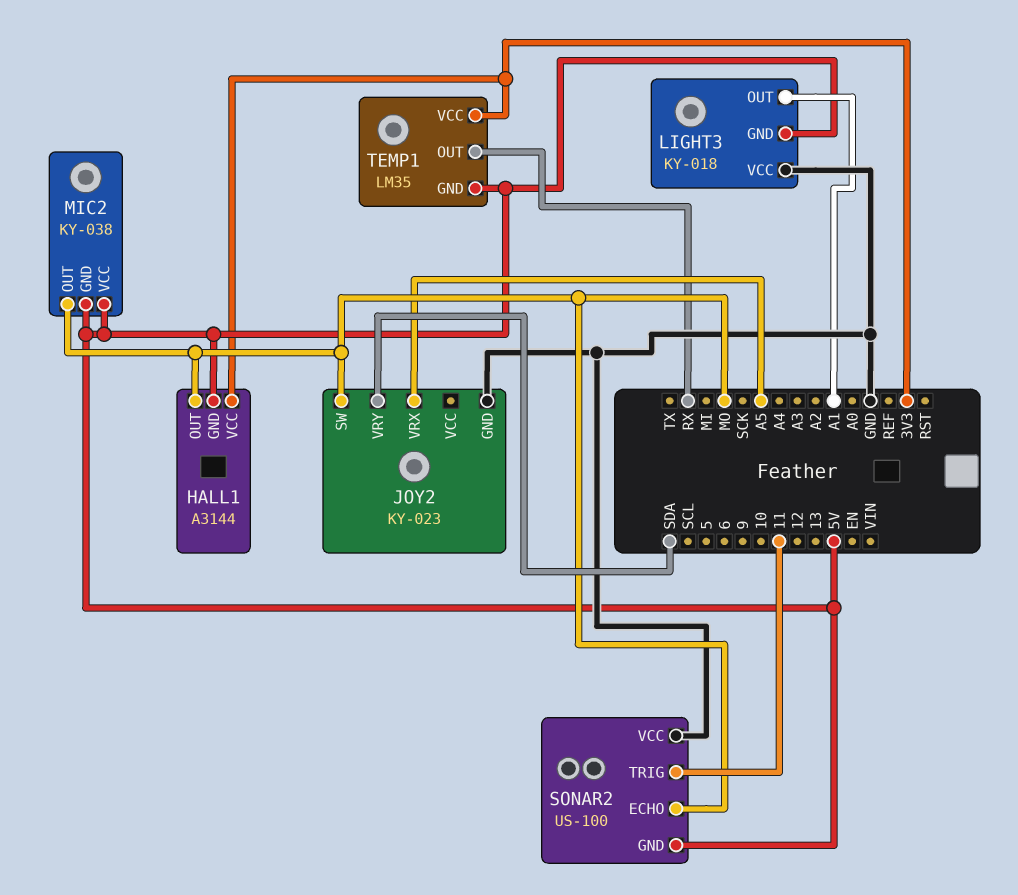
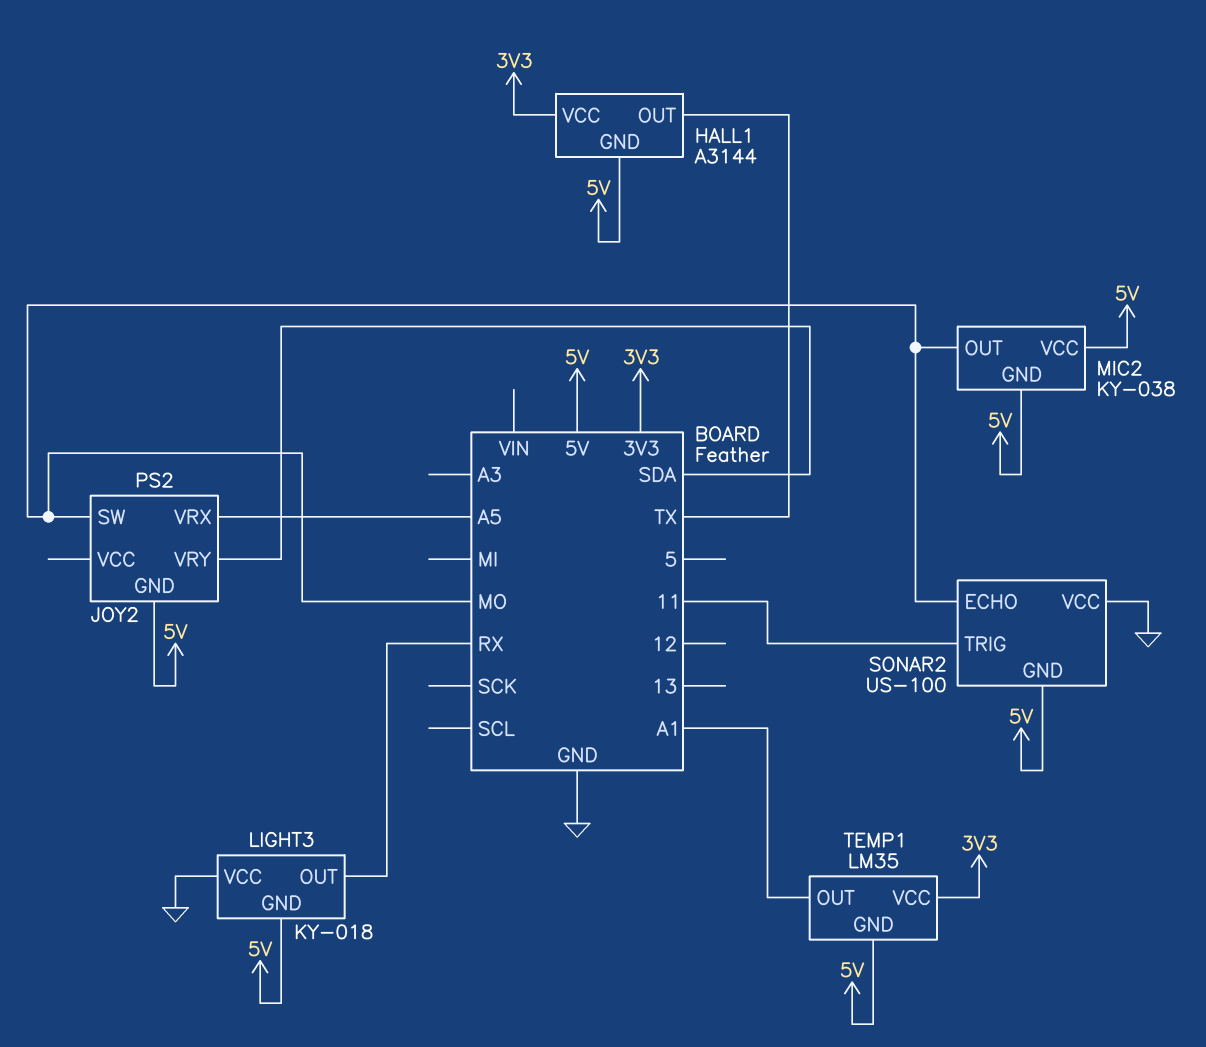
HALL1 pin OUT: MO -> TX
JOY2: KY-023 -> PS2
JOY2 pin GND: GND -> 5V
LIGHT3 pin OUT: A1 -> RX
TEMP1 pin OUT: RX -> A1

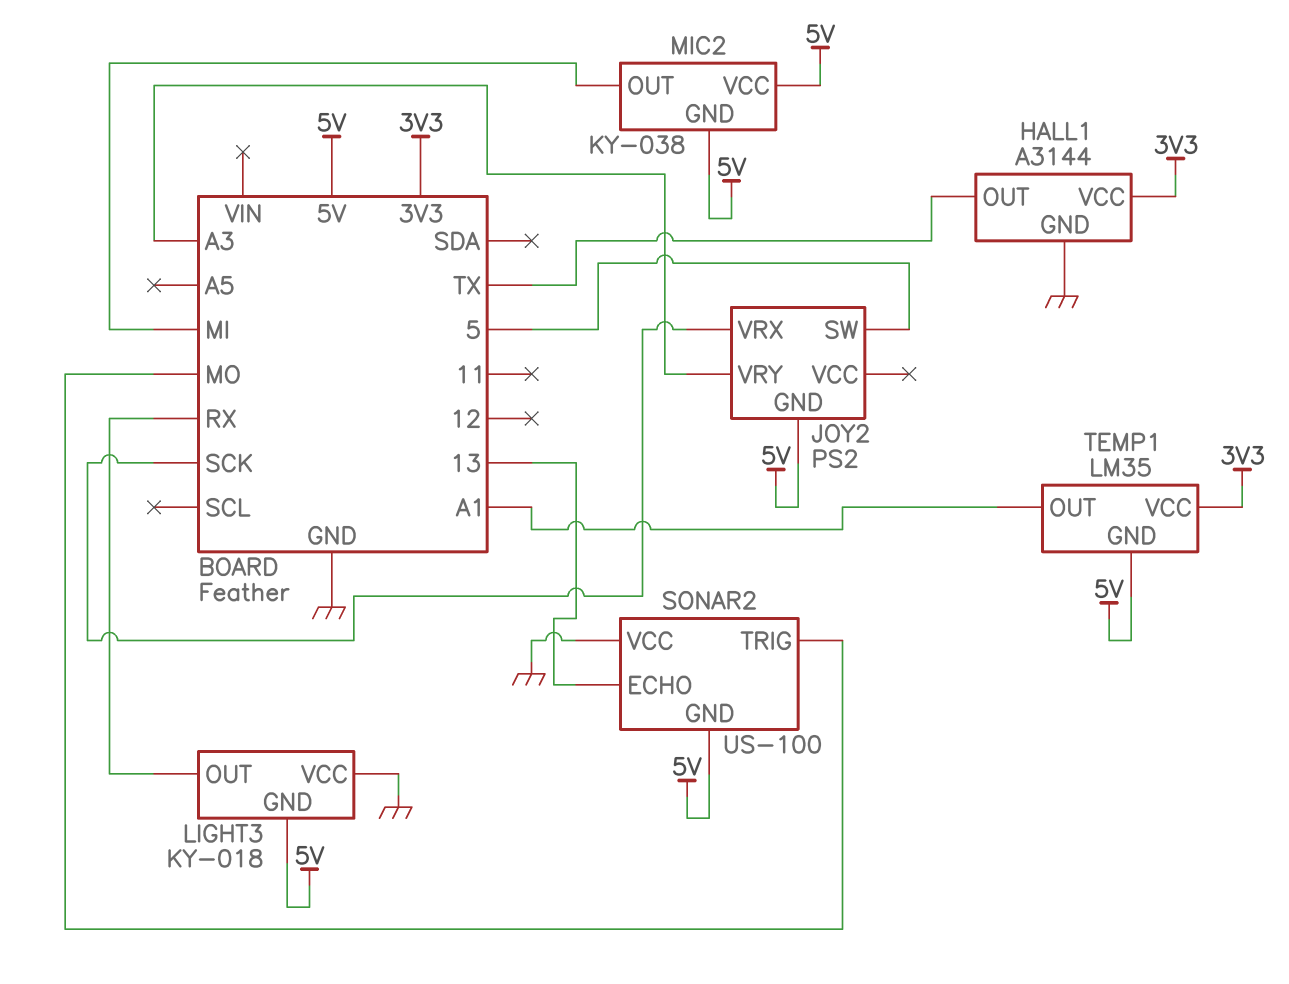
HALL1 pin GND: 5V -> GND
JOY2 pin SW: MO -> 5
JOY2 pin VRX: A5 -> SCK
JOY2 pin VRY: SDA -> A3
MIC2 pin OUT: MO -> MI
SONAR2 pin ECHO: MO -> 13
SONAR2 pin TRIG: 11 -> MO

